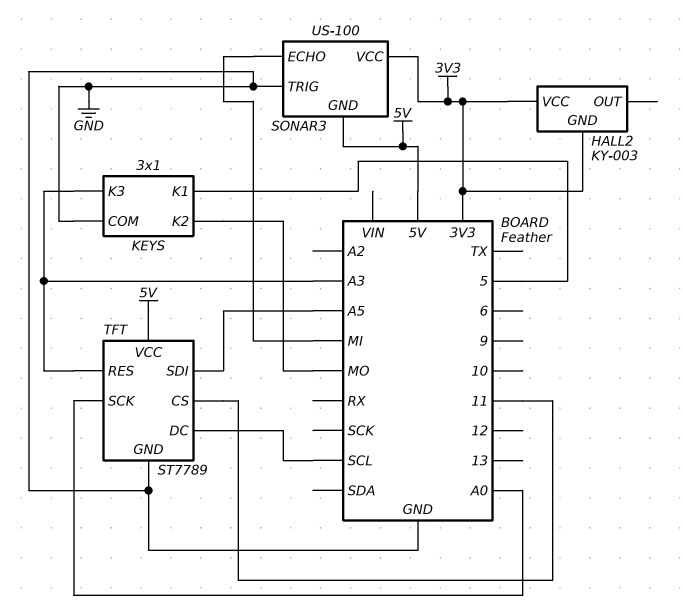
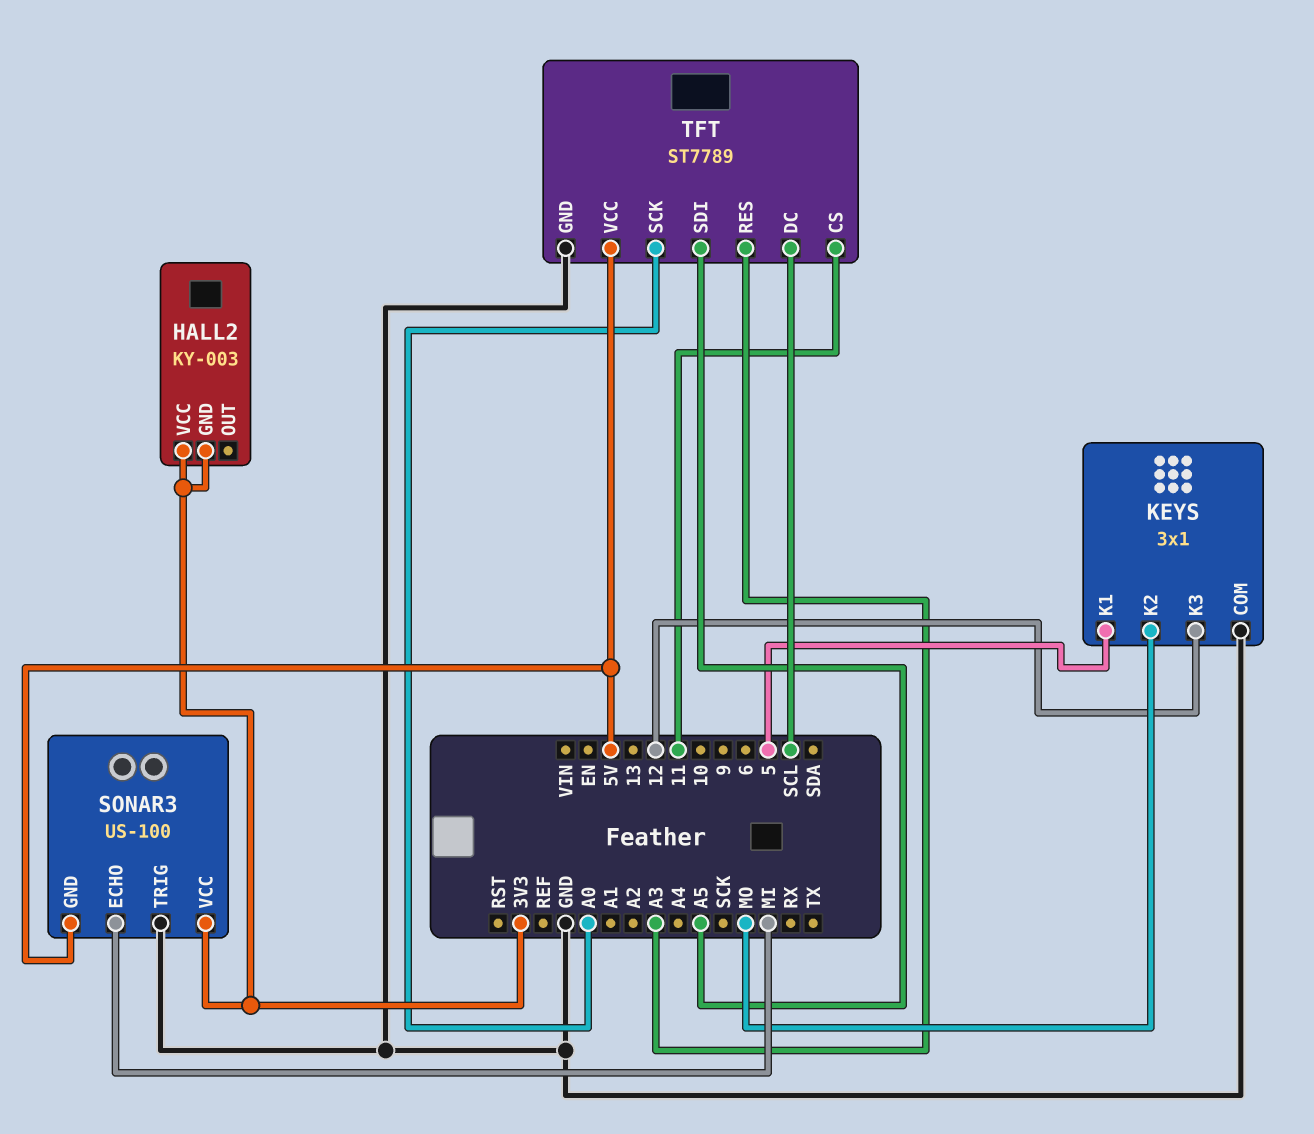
KEYS pin K3: A3 -> 12

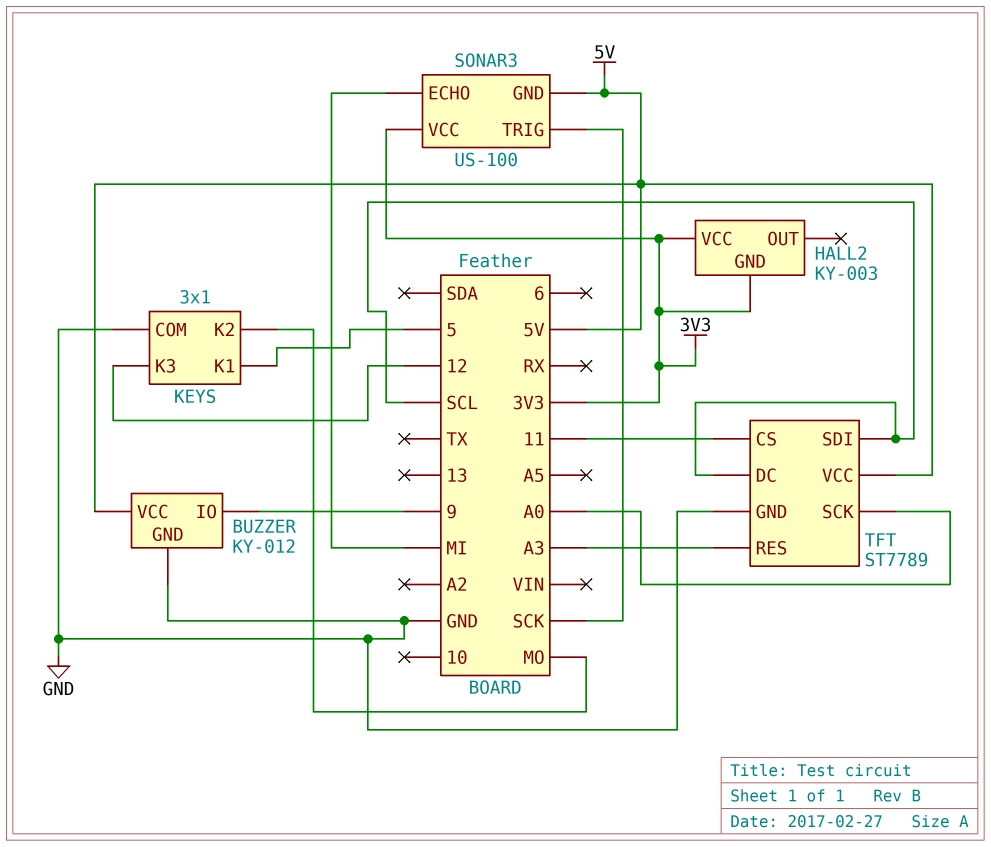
BUZZER: none -> KY-012
BUZZER pin GND: none -> GND
BUZZER pin IO: none -> 9
BUZZER pin VCC: none -> 5V
SONAR3 pin TRIG: GND -> SCK
TFT pin SDI: A5 -> SCL

